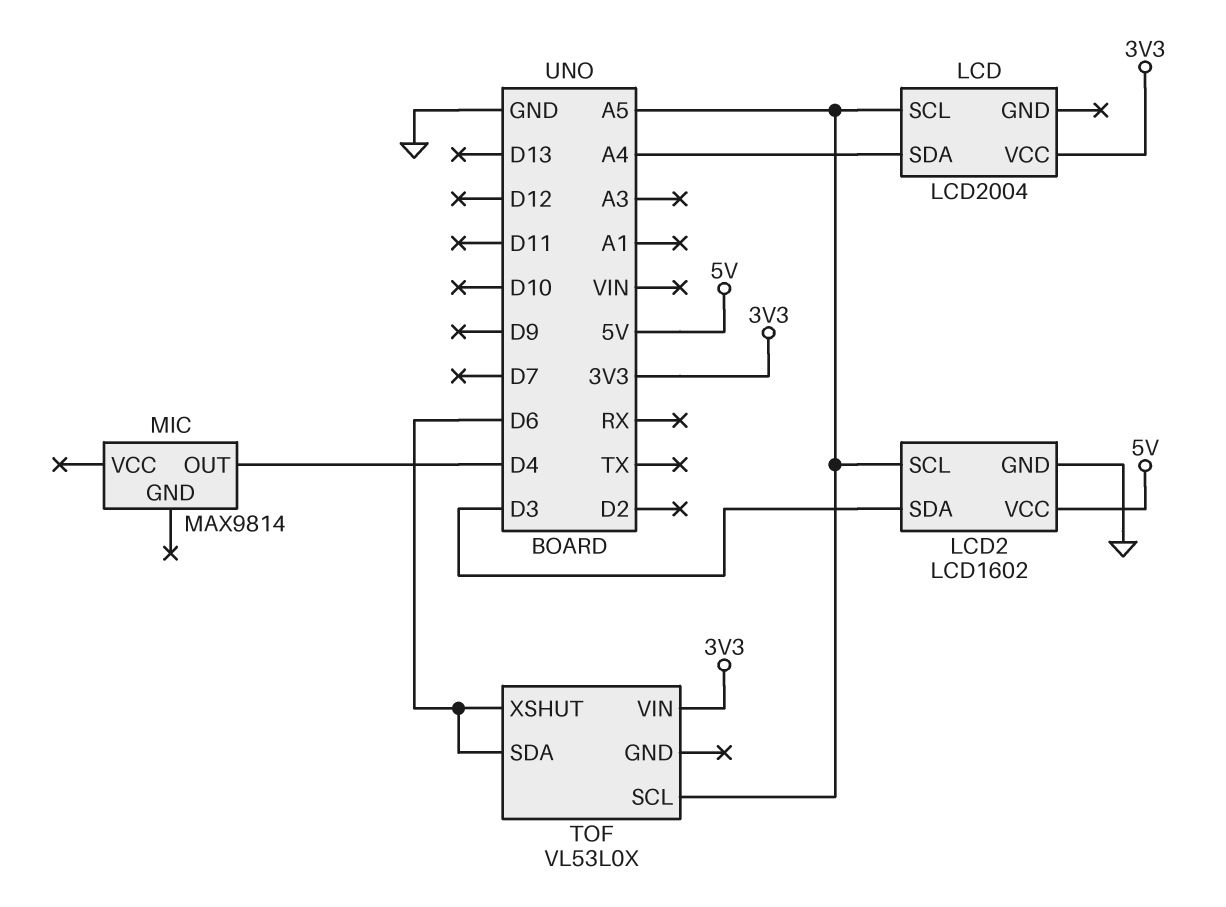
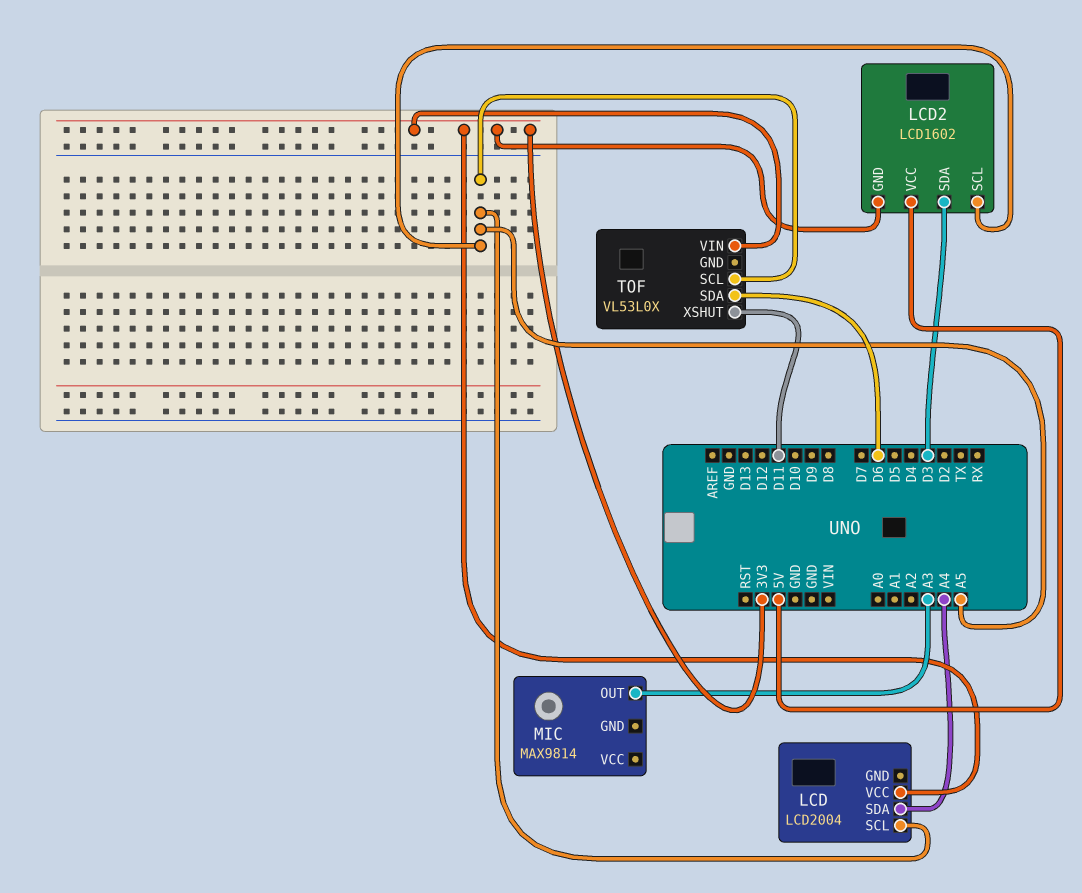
LCD2 pin GND: GND -> 3V3
MIC pin OUT: D4 -> A3
TOF pin XSHUT: D6 -> D11

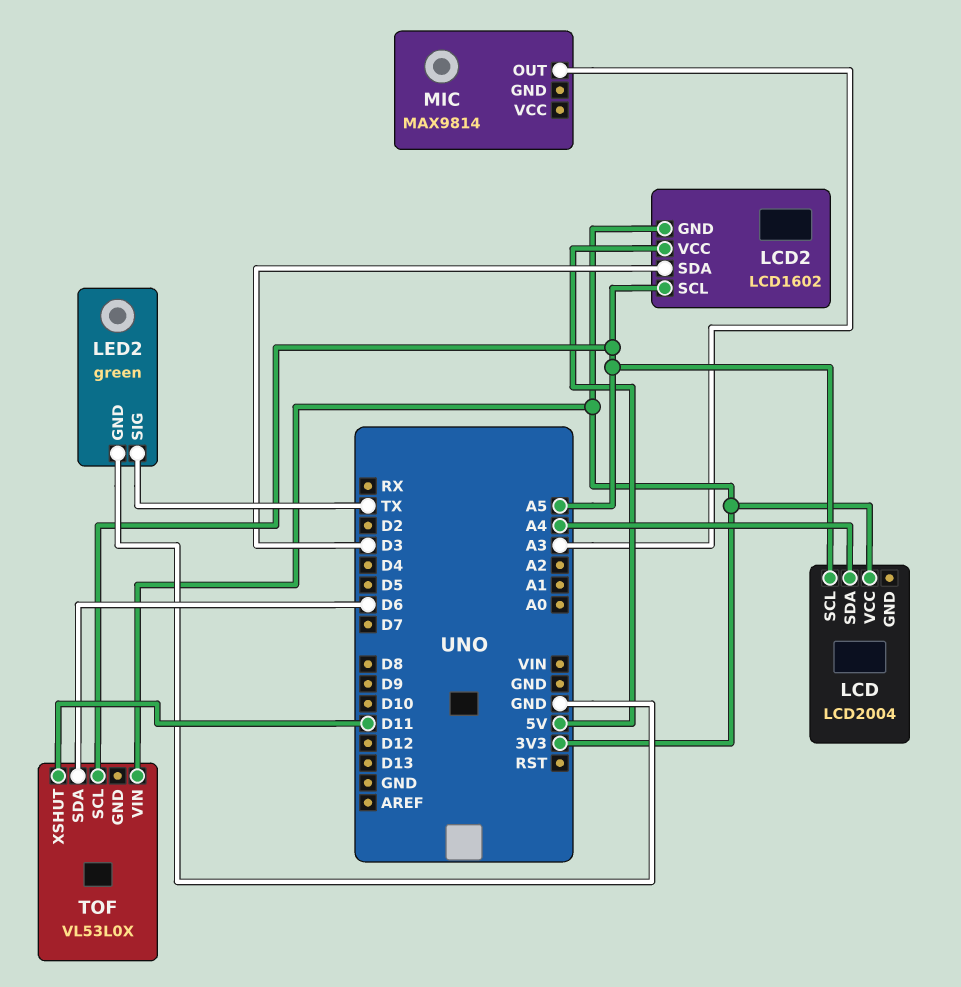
LED2: none -> green
LED2 pin GND: none -> GND
LED2 pin SIG: none -> TX

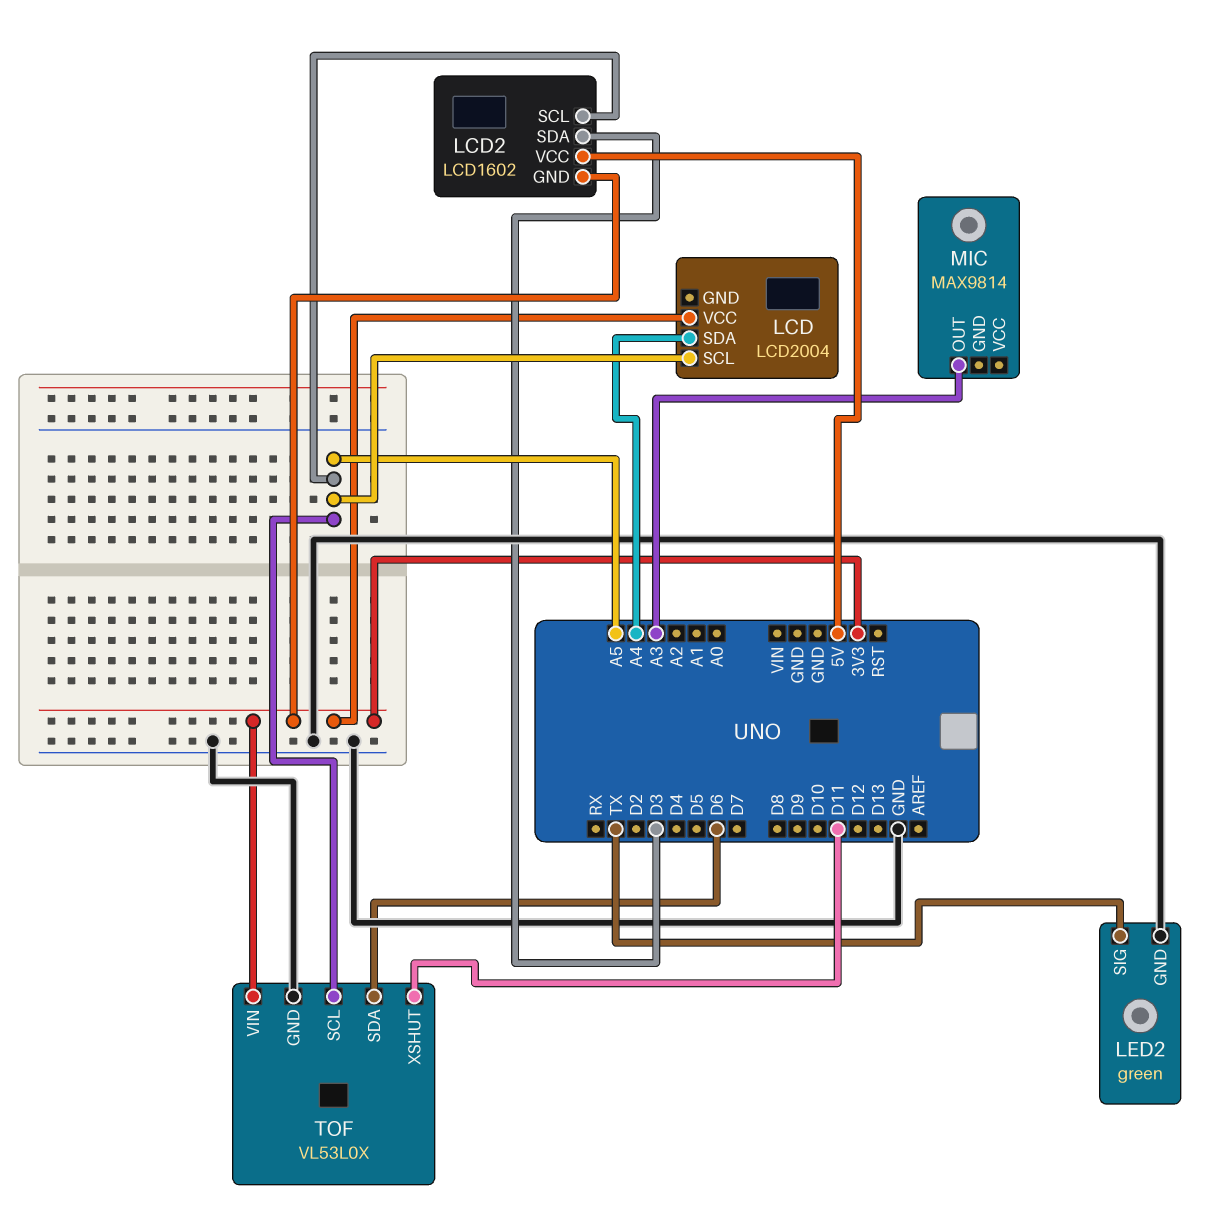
TOF pin GND: none -> GND

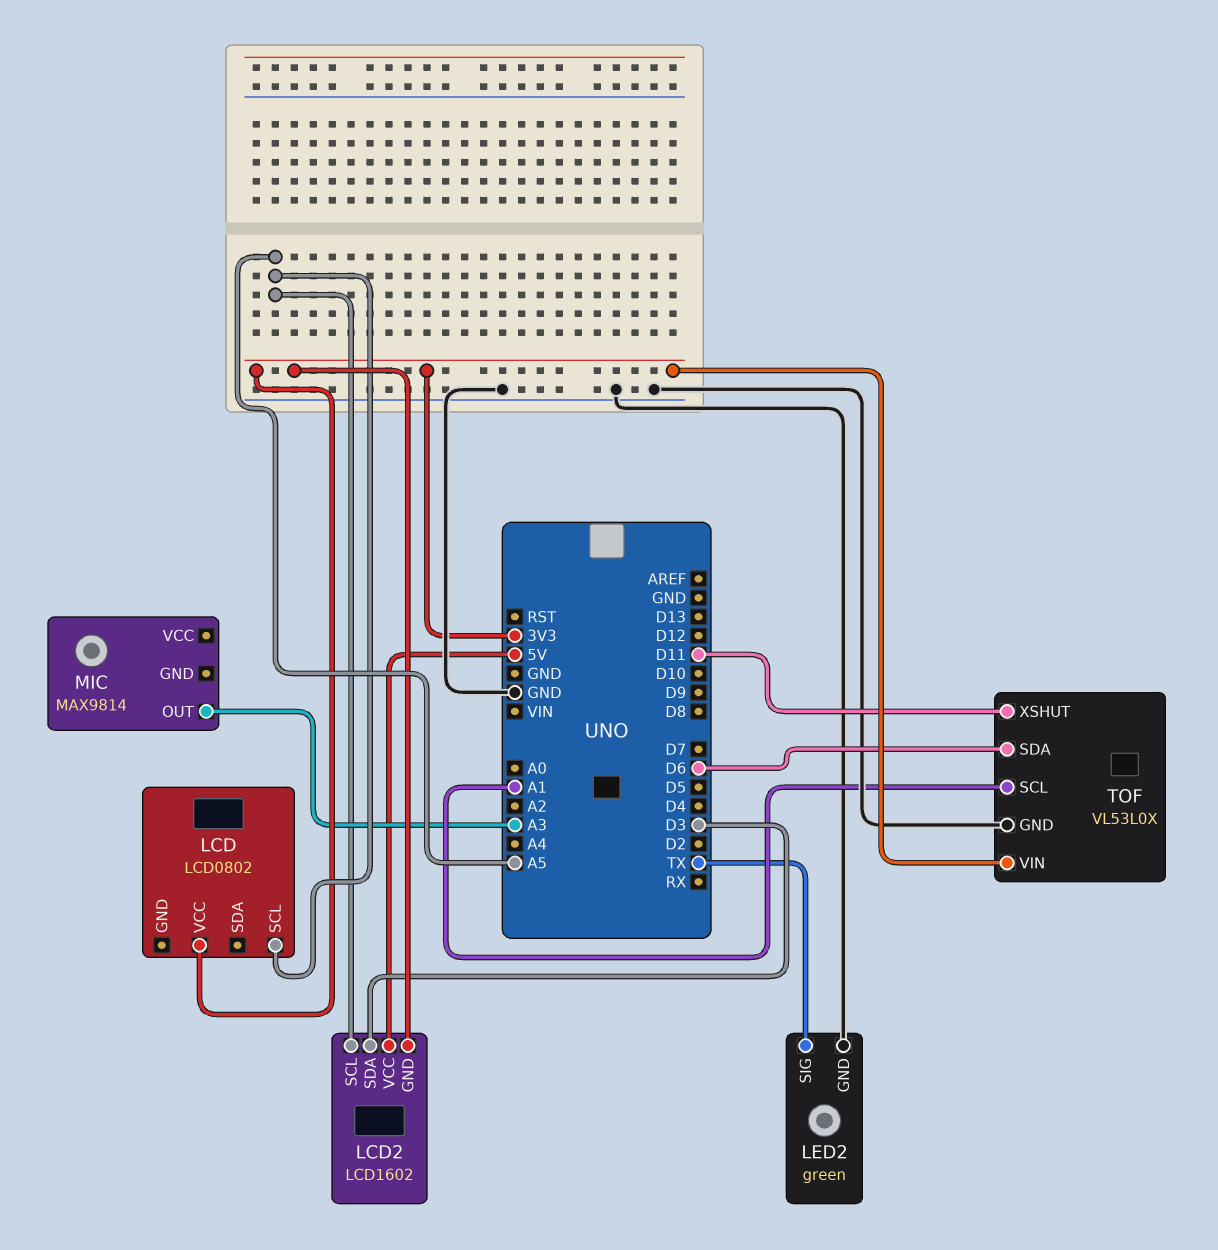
LCD: LCD2004 -> LCD0802
LCD pin SDA: A4 -> none
TOF pin SCL: A5 -> A1

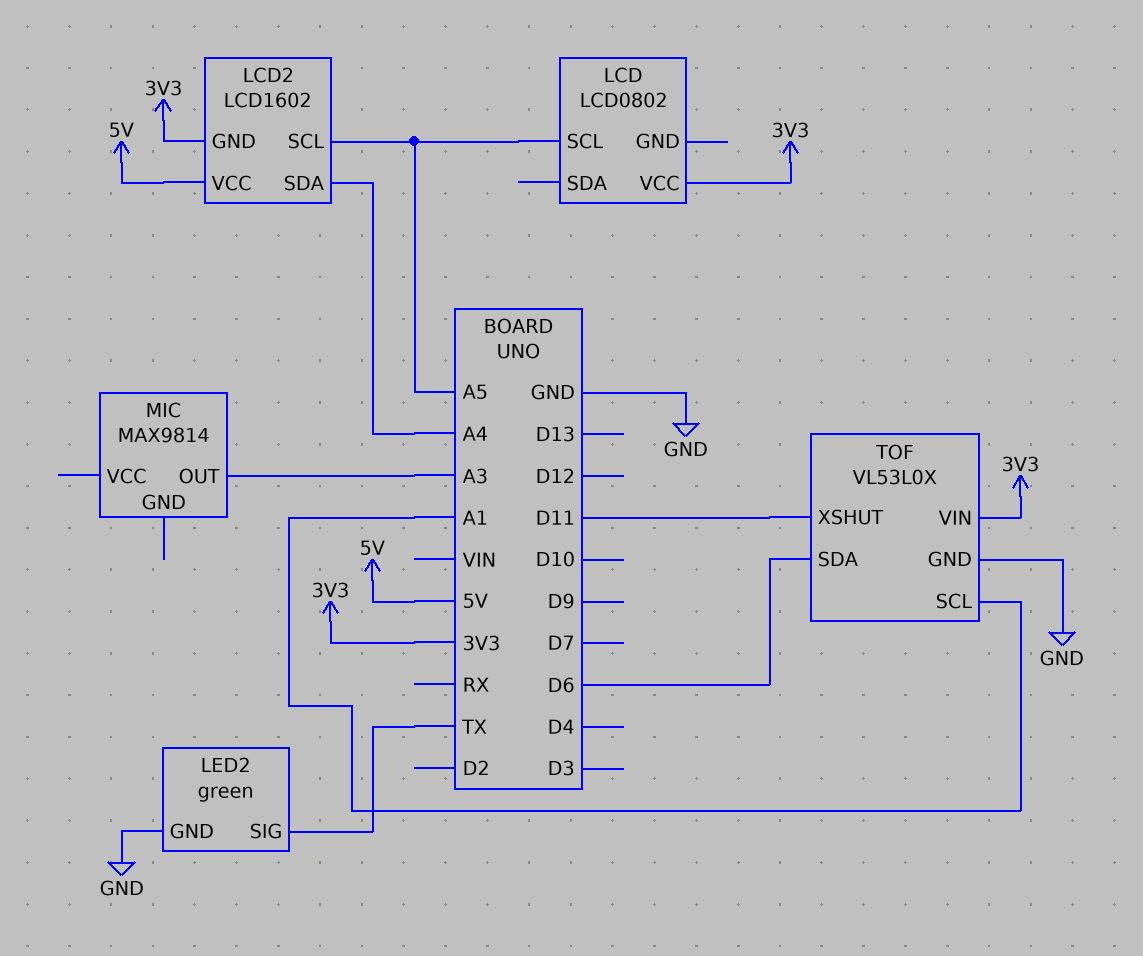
LCD2 pin SDA: D3 -> A4

